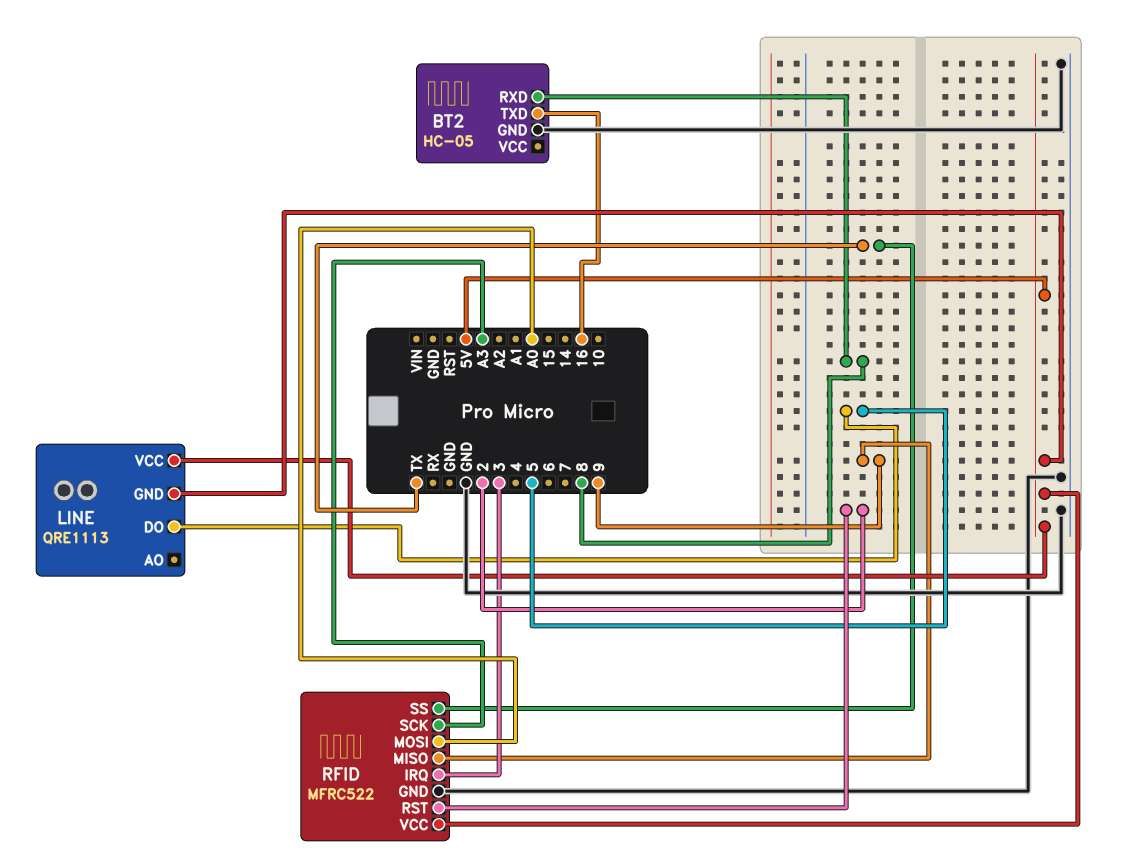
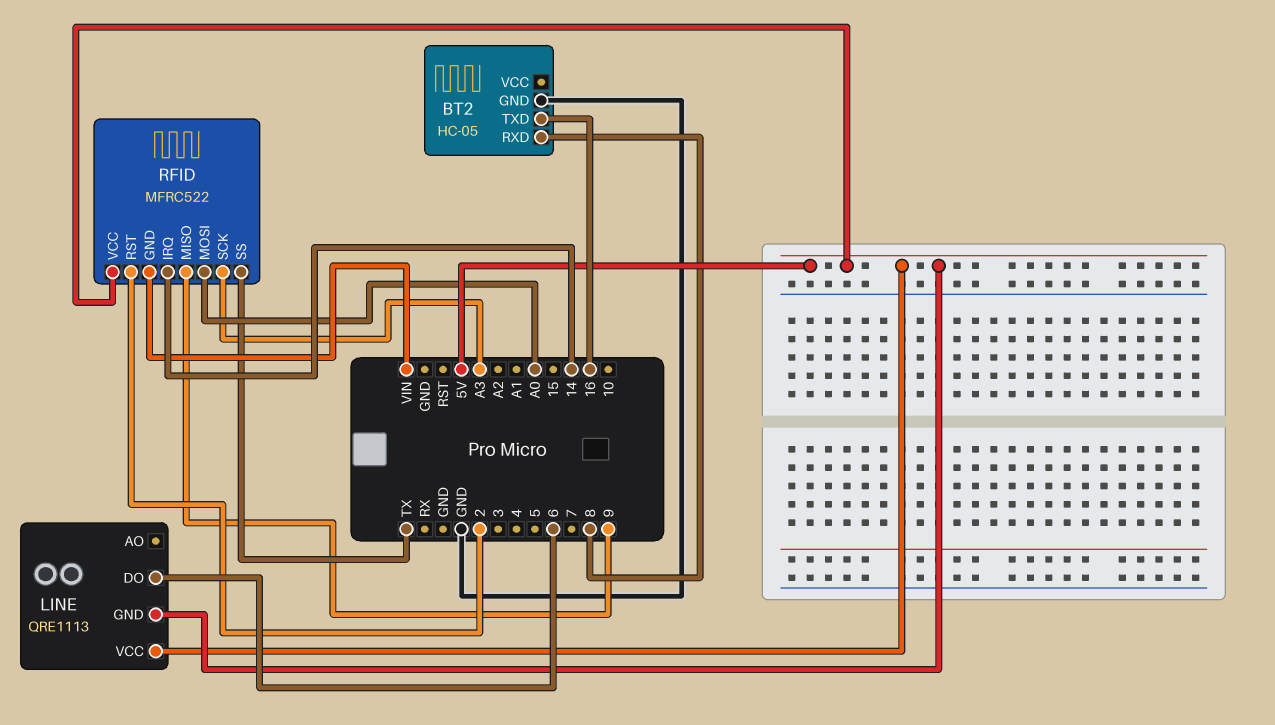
LINE pin DO: 5 -> 6
RFID pin GND: GND -> VIN
RFID pin IRQ: 3 -> 14

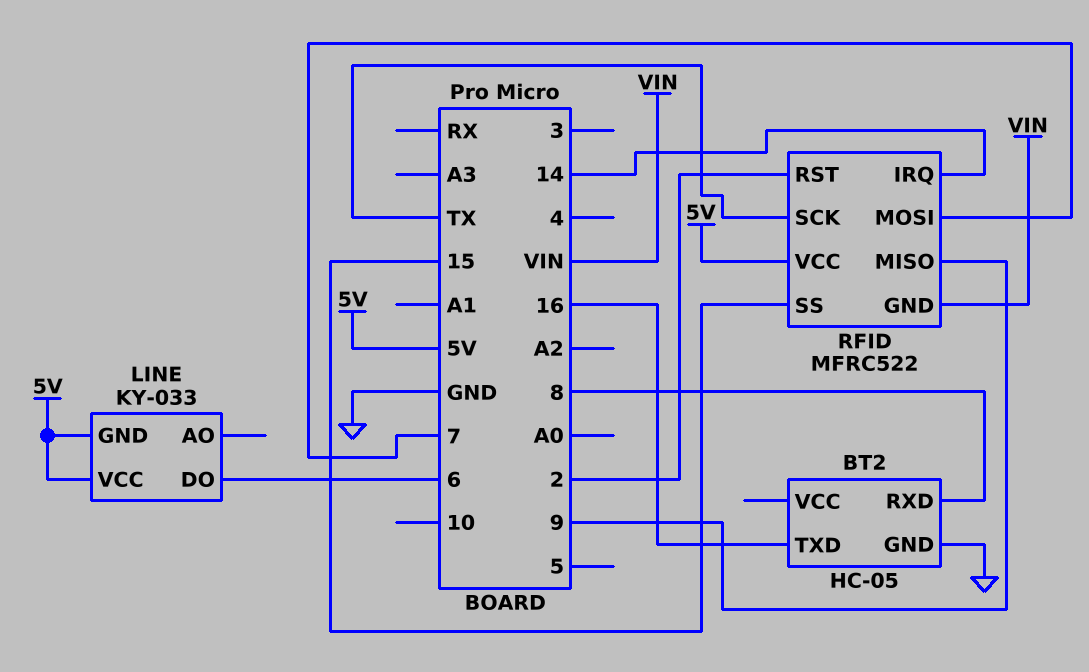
LINE: QRE1113 -> KY-033
RFID pin MOSI: A0 -> 7
RFID pin SCK: A3 -> TX
RFID pin SS: TX -> 15

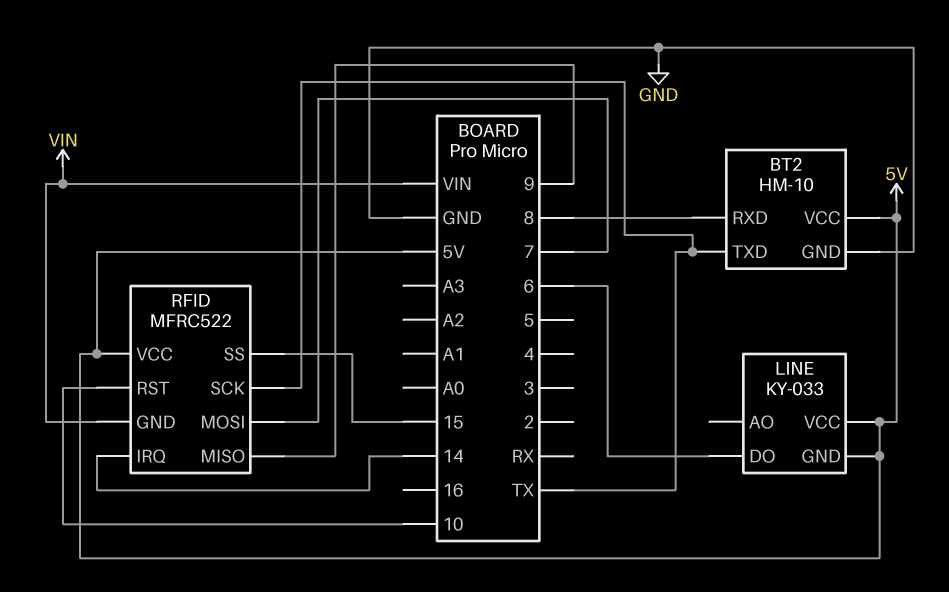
BT2: HC-05 -> HM-10
BT2 pin TXD: 16 -> TX
BT2 pin VCC: none -> 5V
RFID pin RST: 2 -> 10

